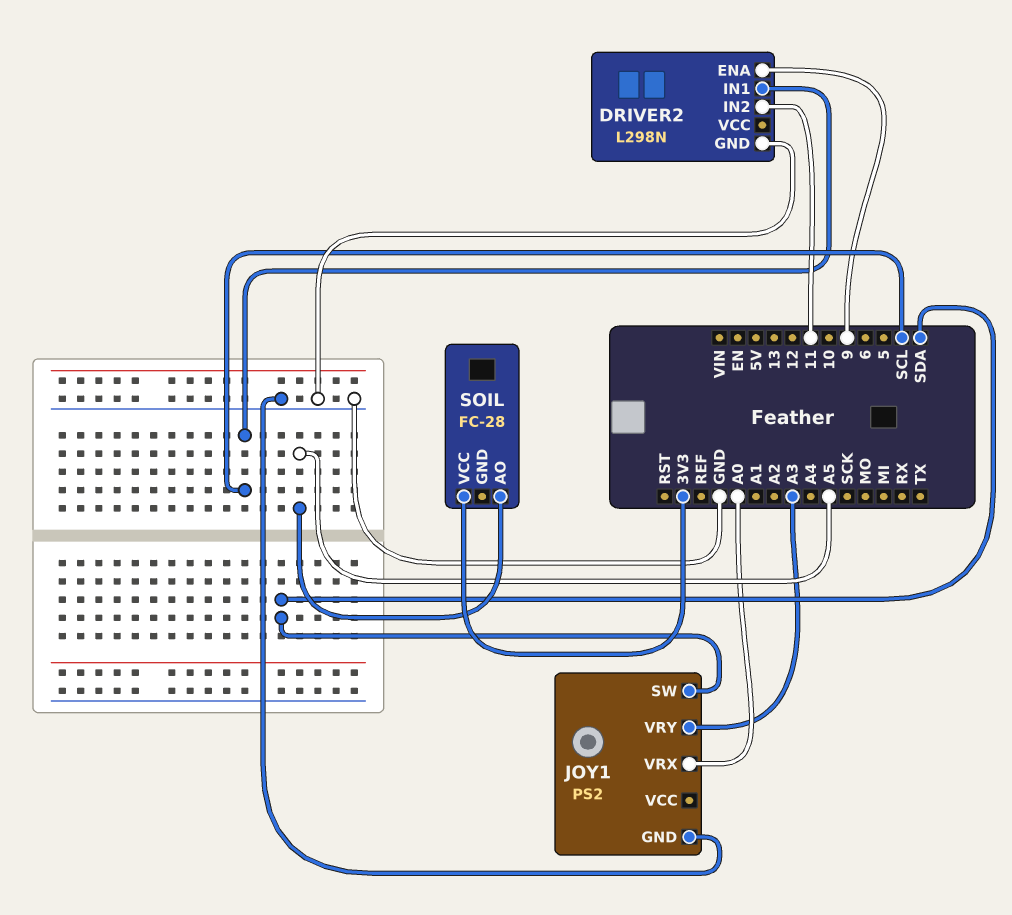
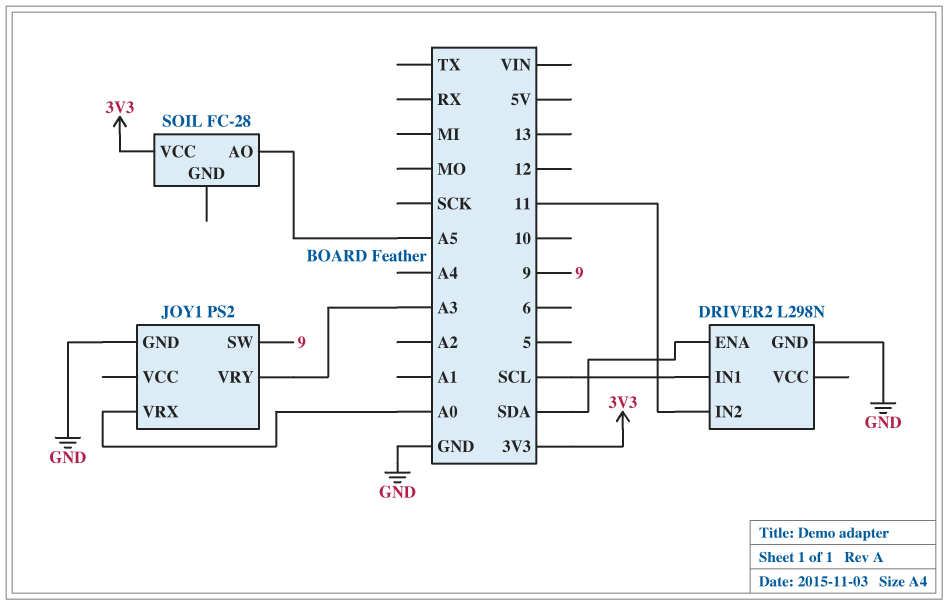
DRIVER2 pin ENA: 9 -> SDA
JOY1 pin SW: SDA -> 9

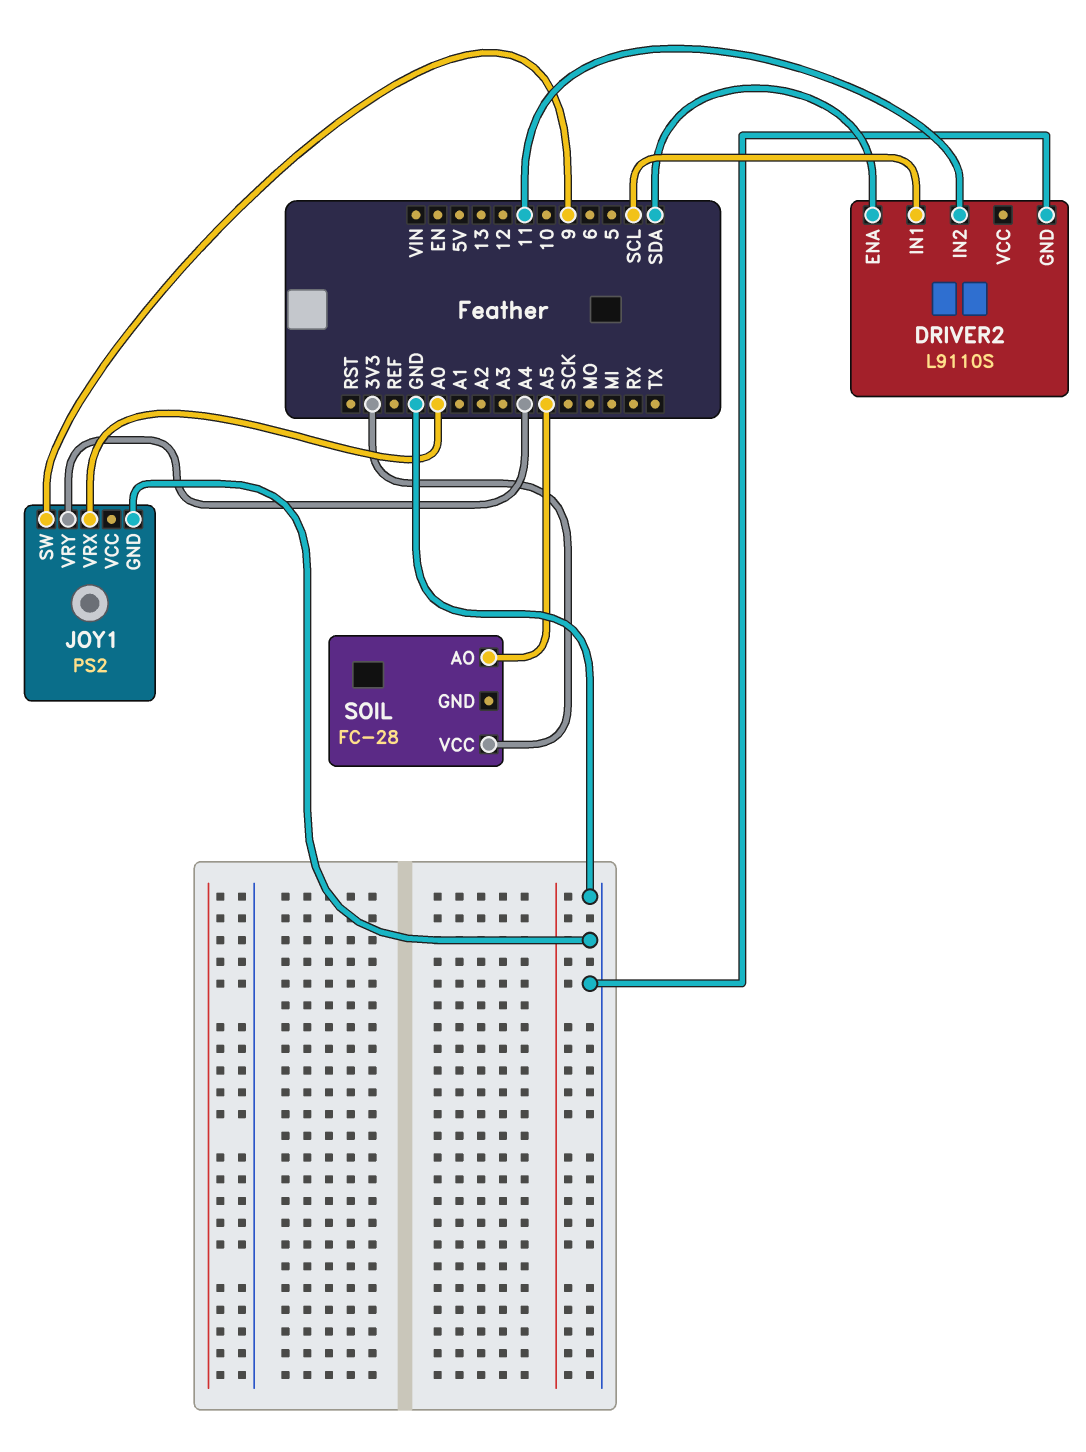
DRIVER2: L298N -> L9110S
JOY1 pin VRY: A3 -> A4

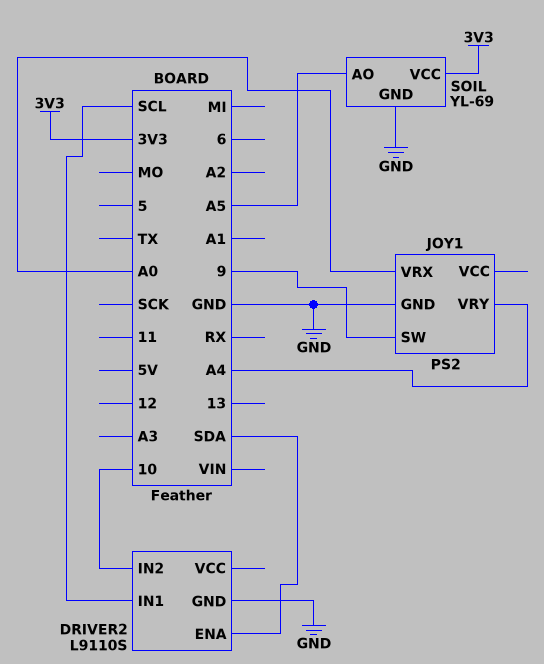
DRIVER2 pin IN2: 11 -> 10
SOIL: FC-28 -> YL-69
SOIL pin GND: none -> GND

